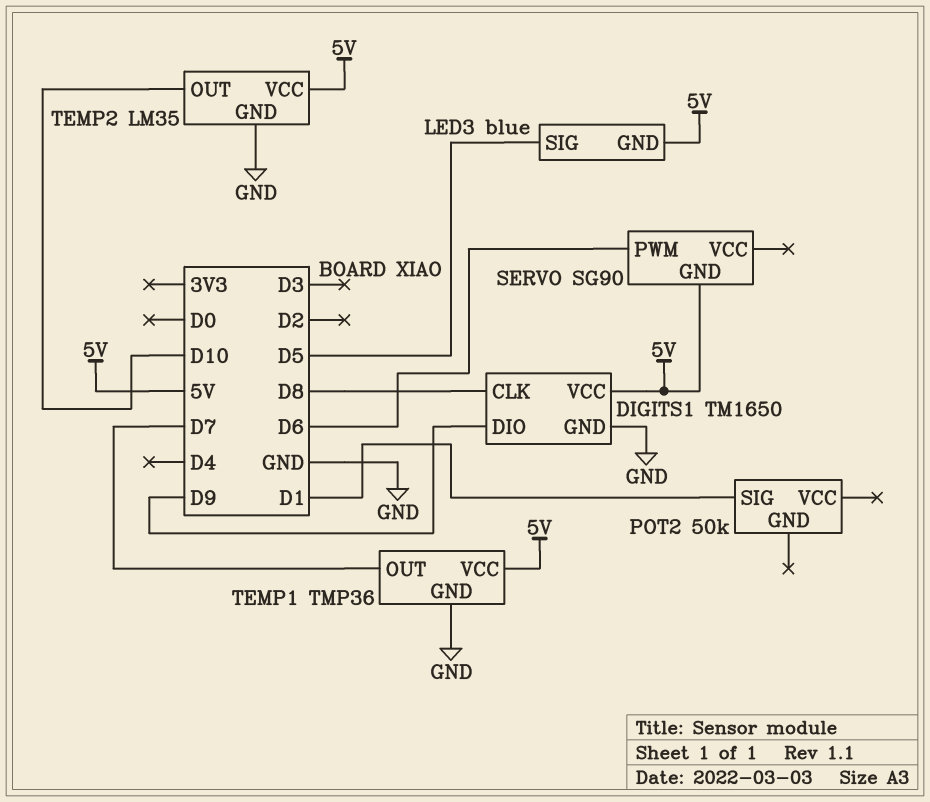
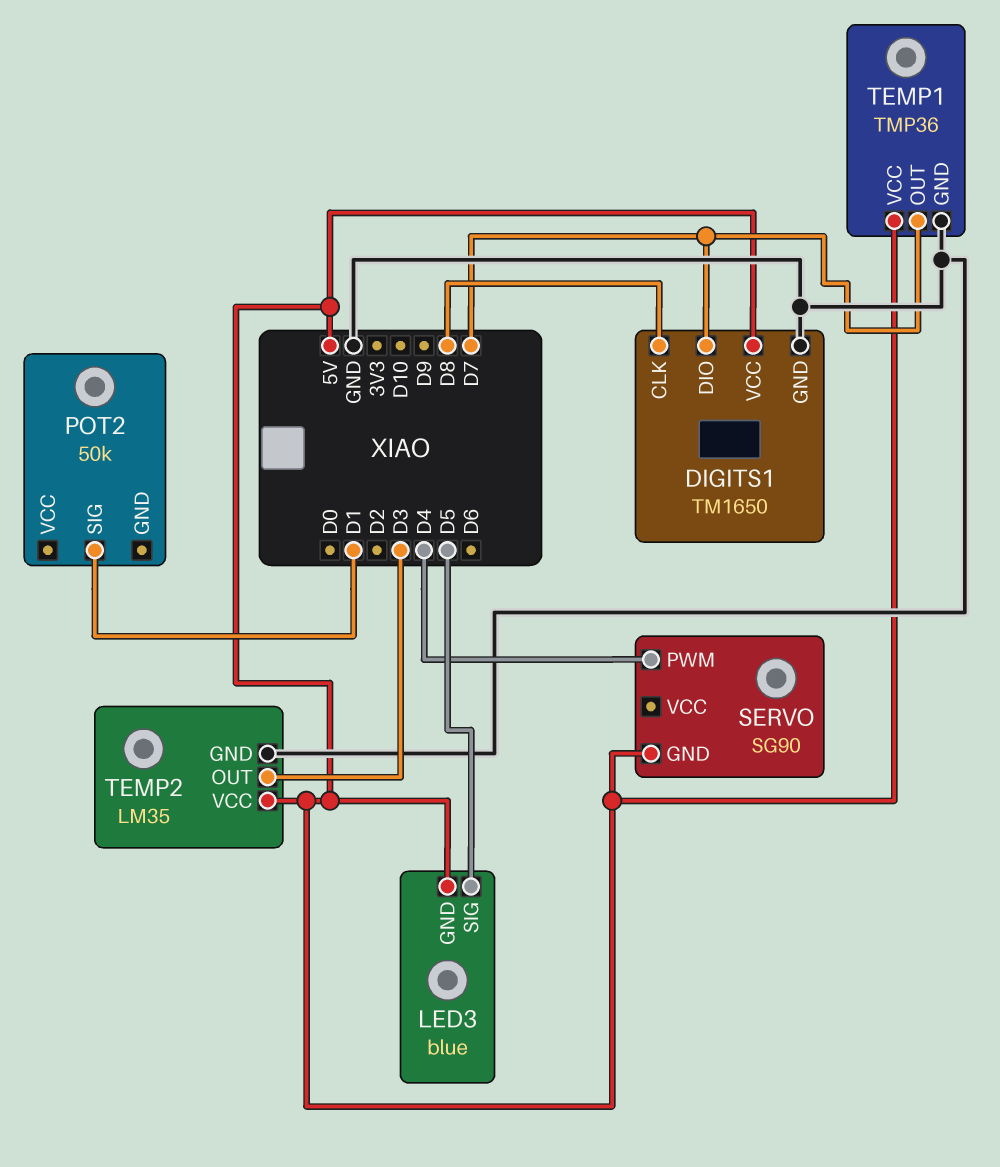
DIGITS1 pin DIO: D9 -> D7
SERVO pin PWM: D6 -> D4
TEMP2 pin OUT: D10 -> D3

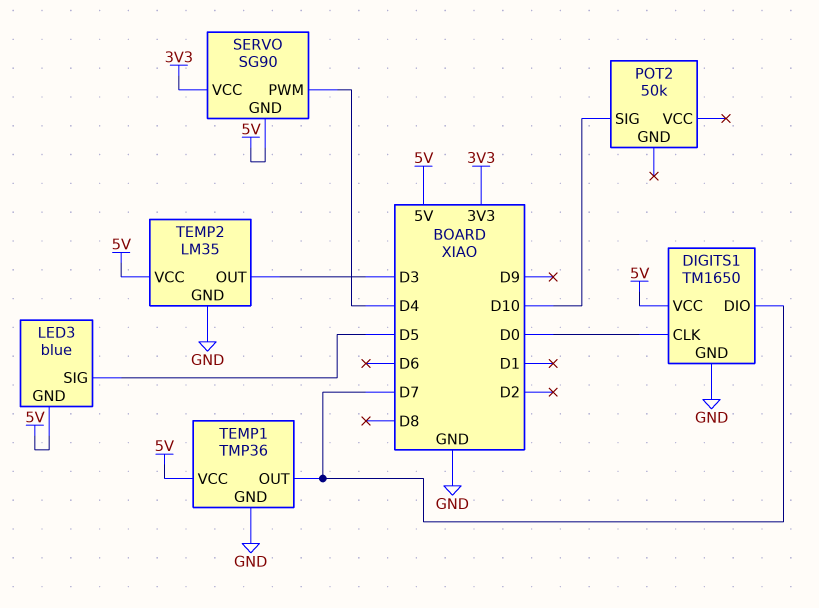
DIGITS1 pin CLK: D8 -> D0
POT2 pin SIG: D1 -> D10
SERVO pin VCC: none -> 3V3

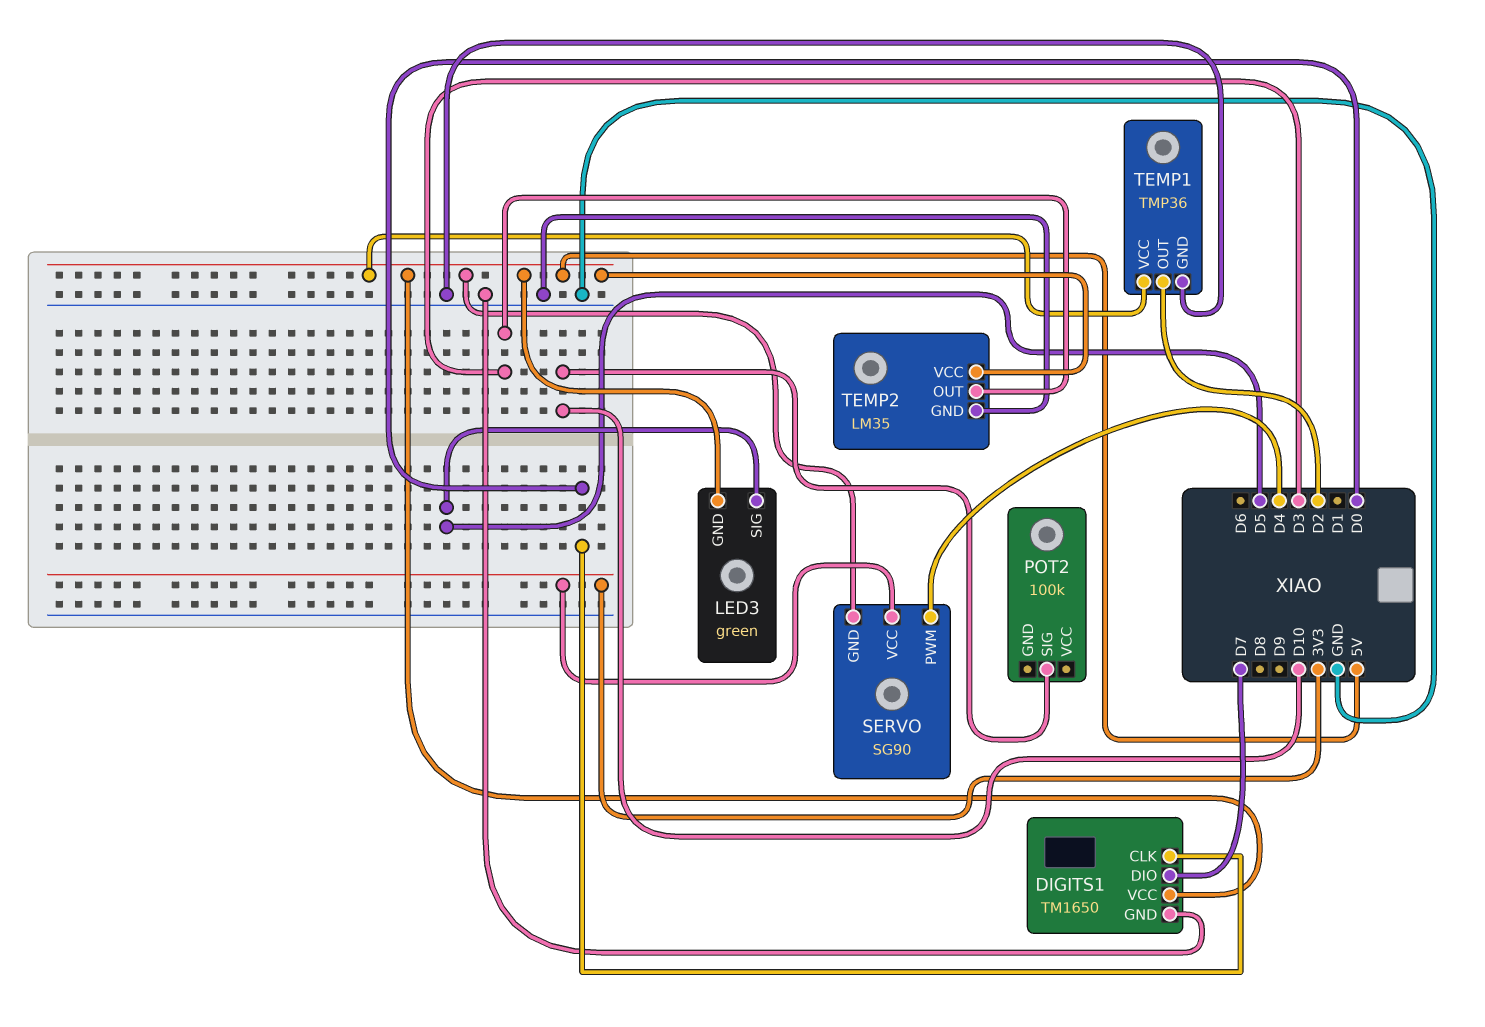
LED3: blue -> green
POT2: 50k -> 100k
TEMP1 pin OUT: D7 -> D2

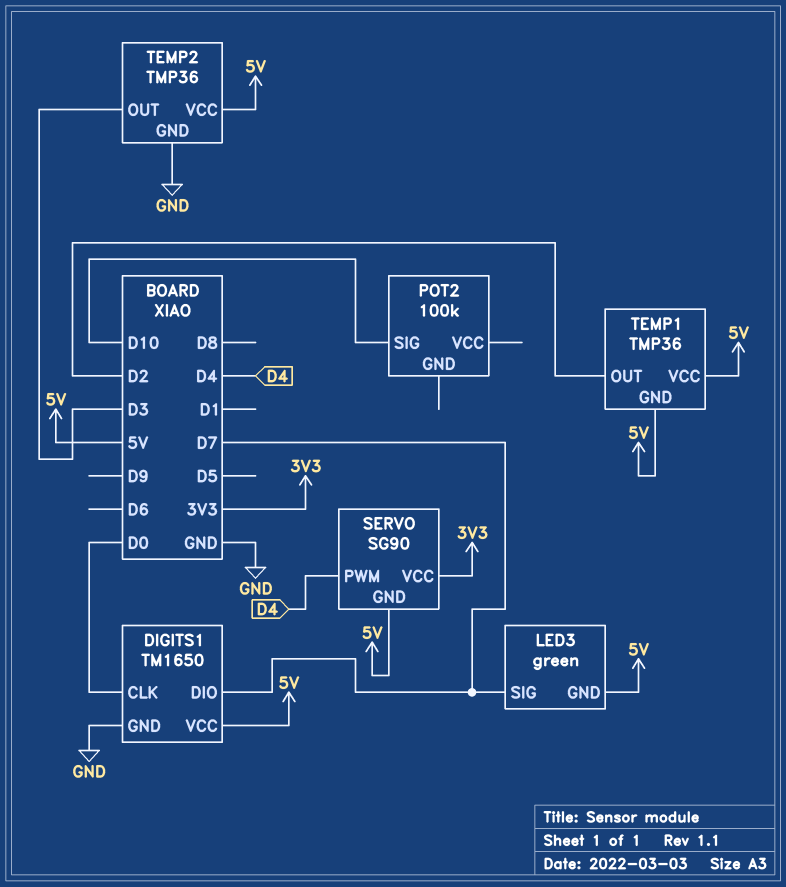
LED3 pin SIG: D5 -> D7
TEMP1 pin GND: GND -> 5V
TEMP2: LM35 -> TMP36

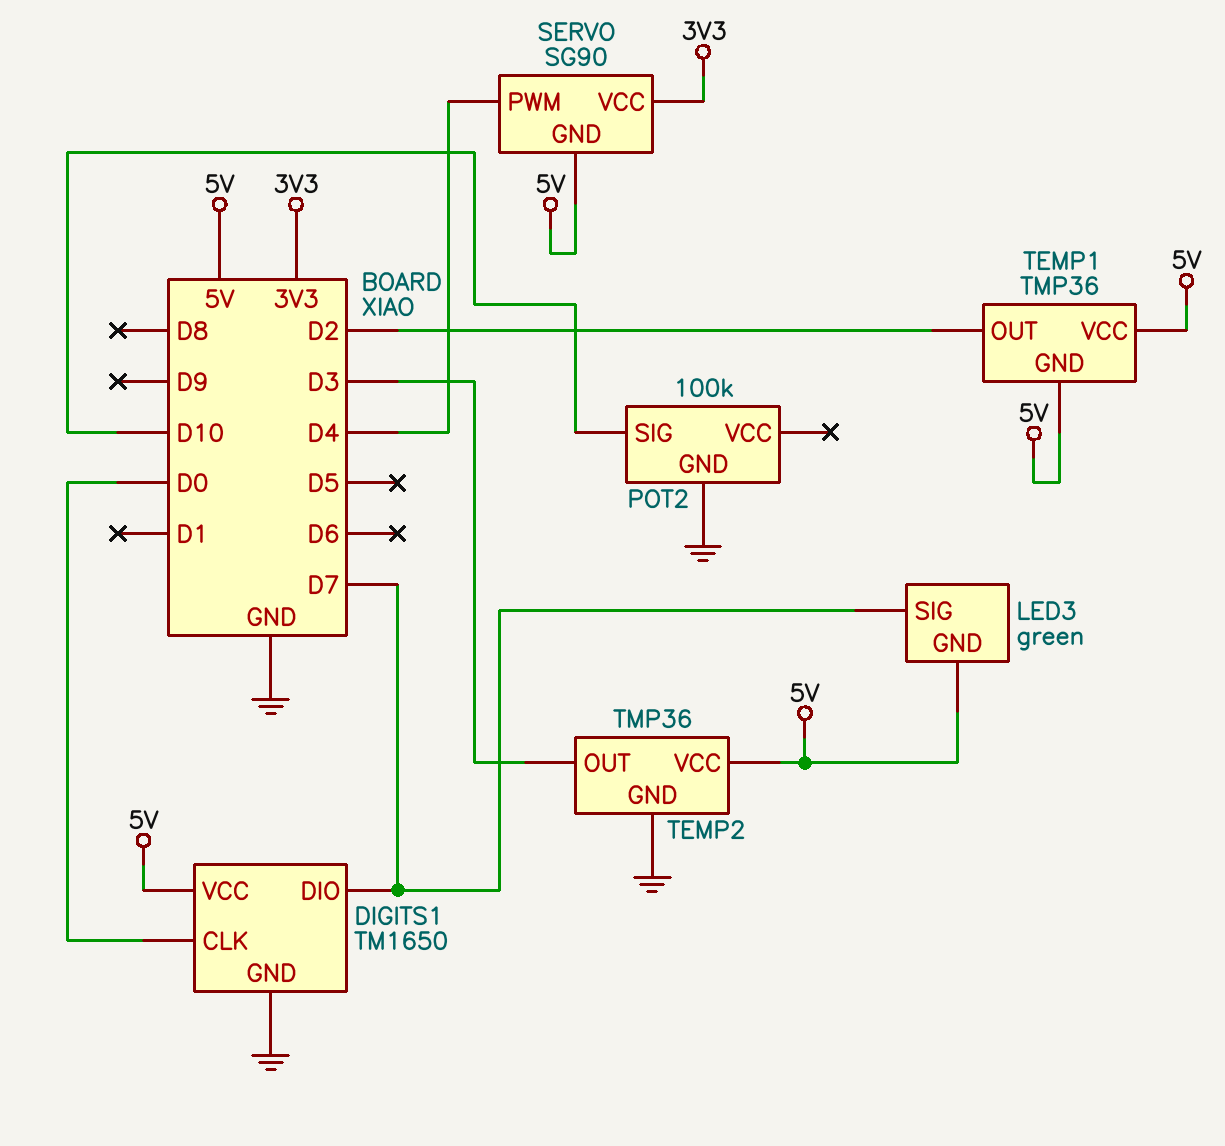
POT2 pin GND: none -> GND

